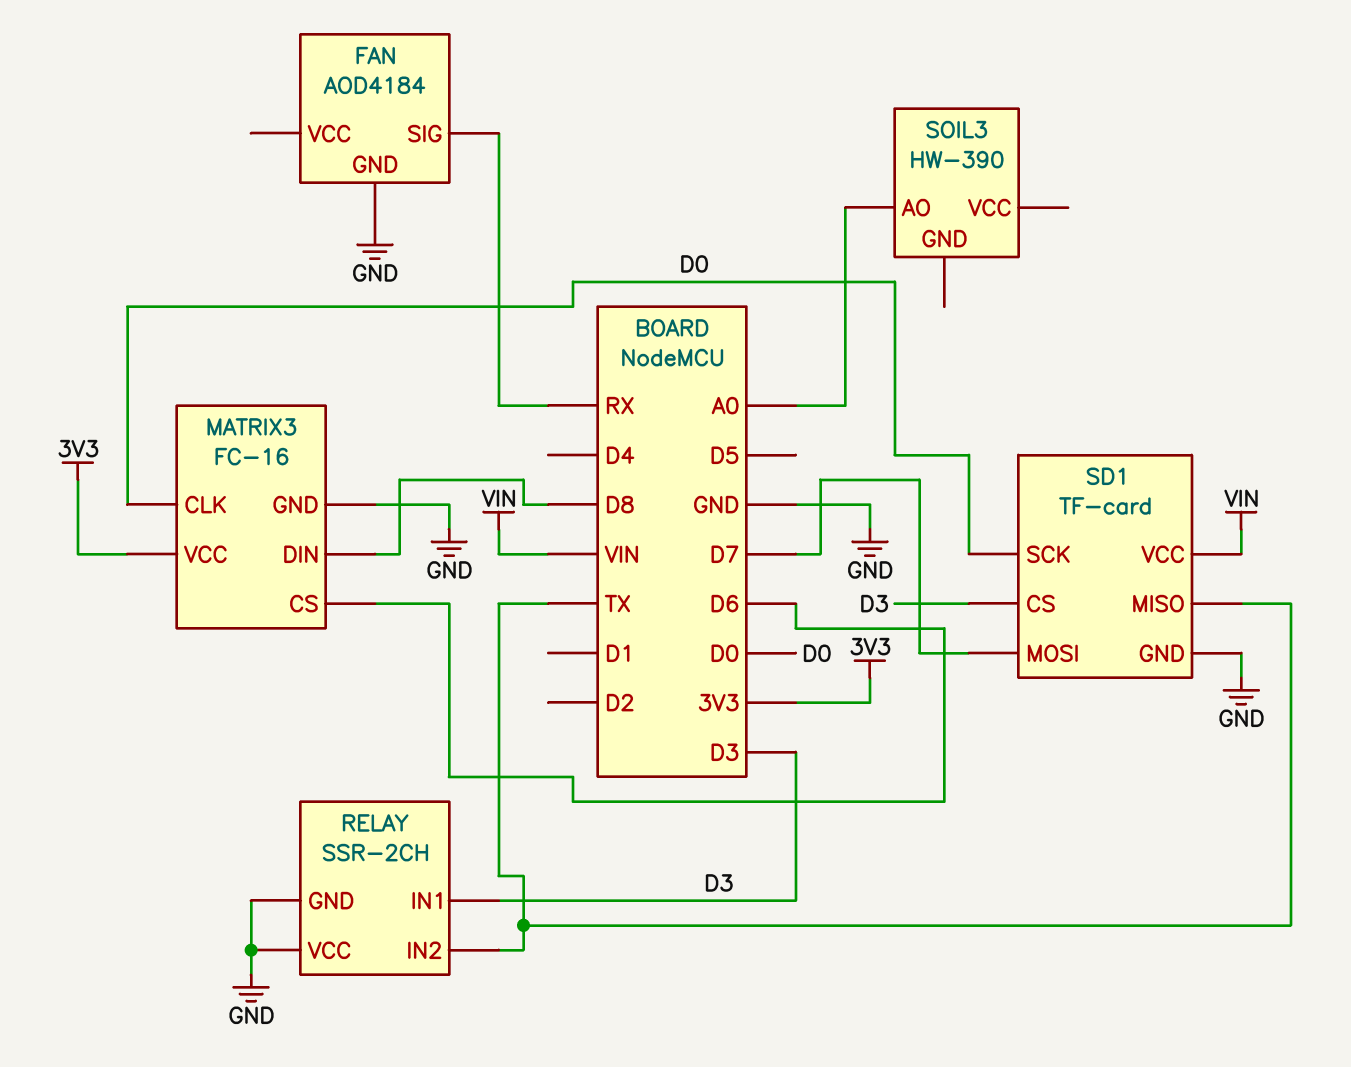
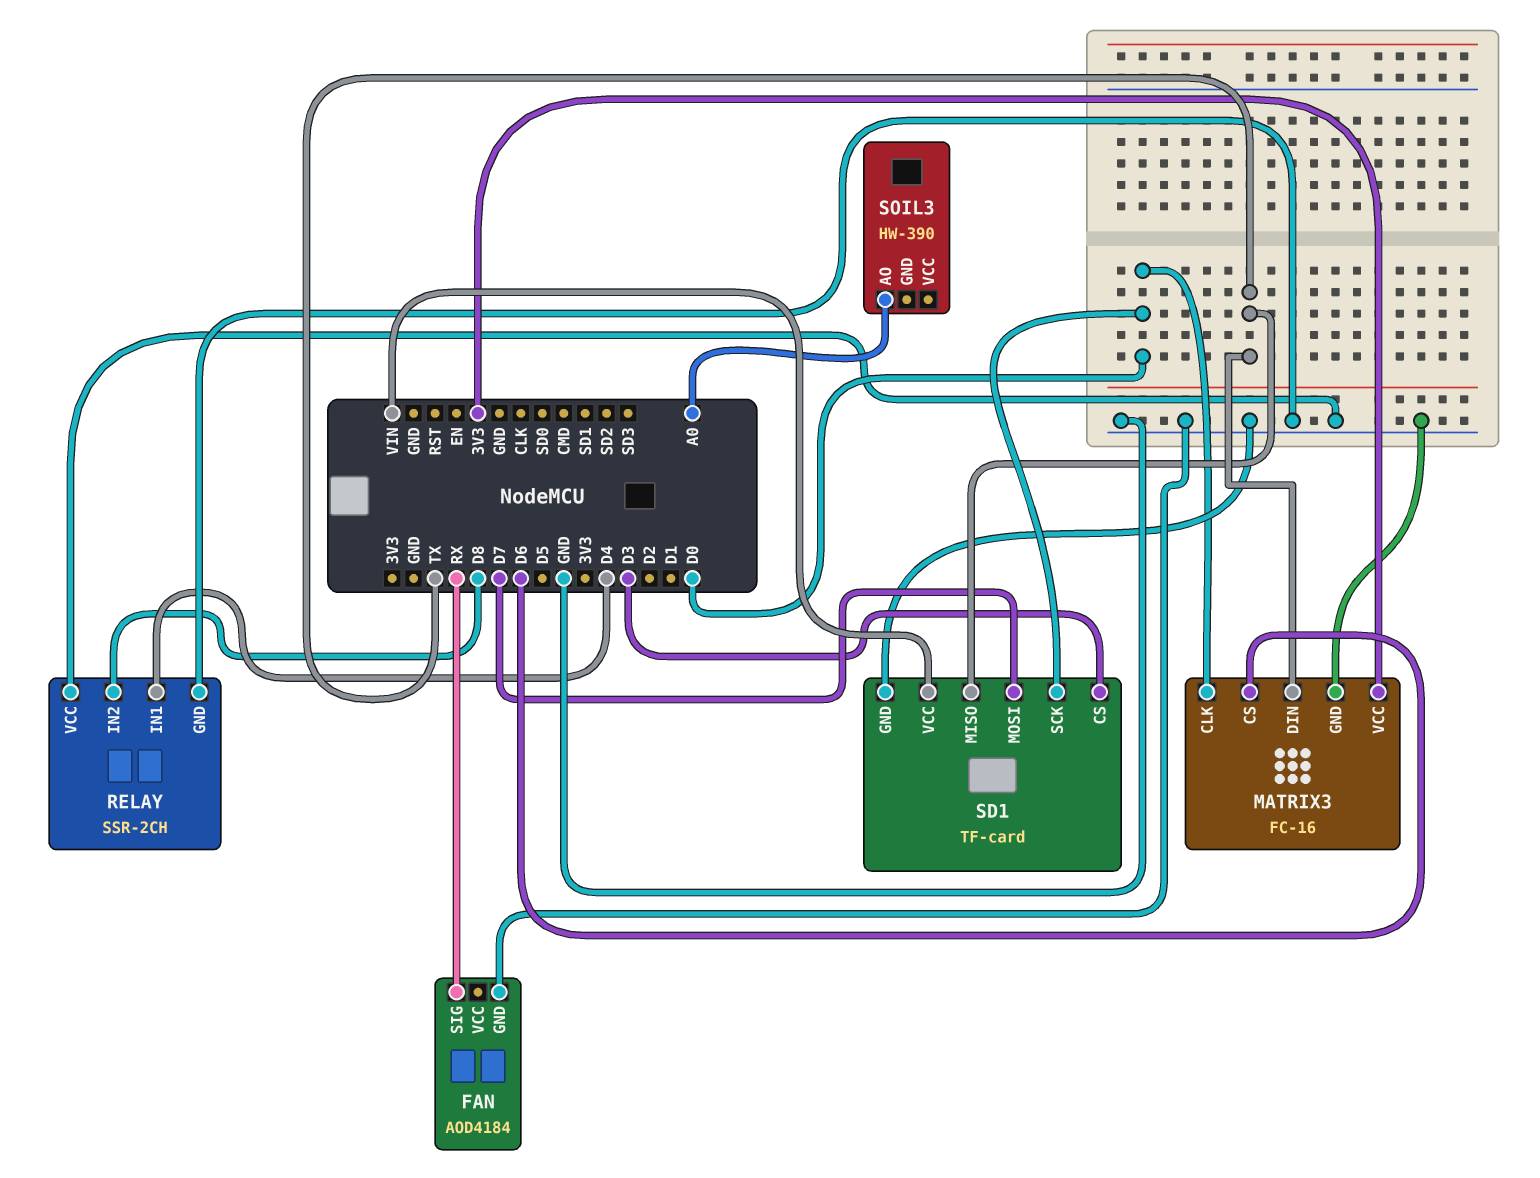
MATRIX3 pin DIN: D8 -> TX
RELAY pin IN1: D3 -> D4
RELAY pin IN2: TX -> D8

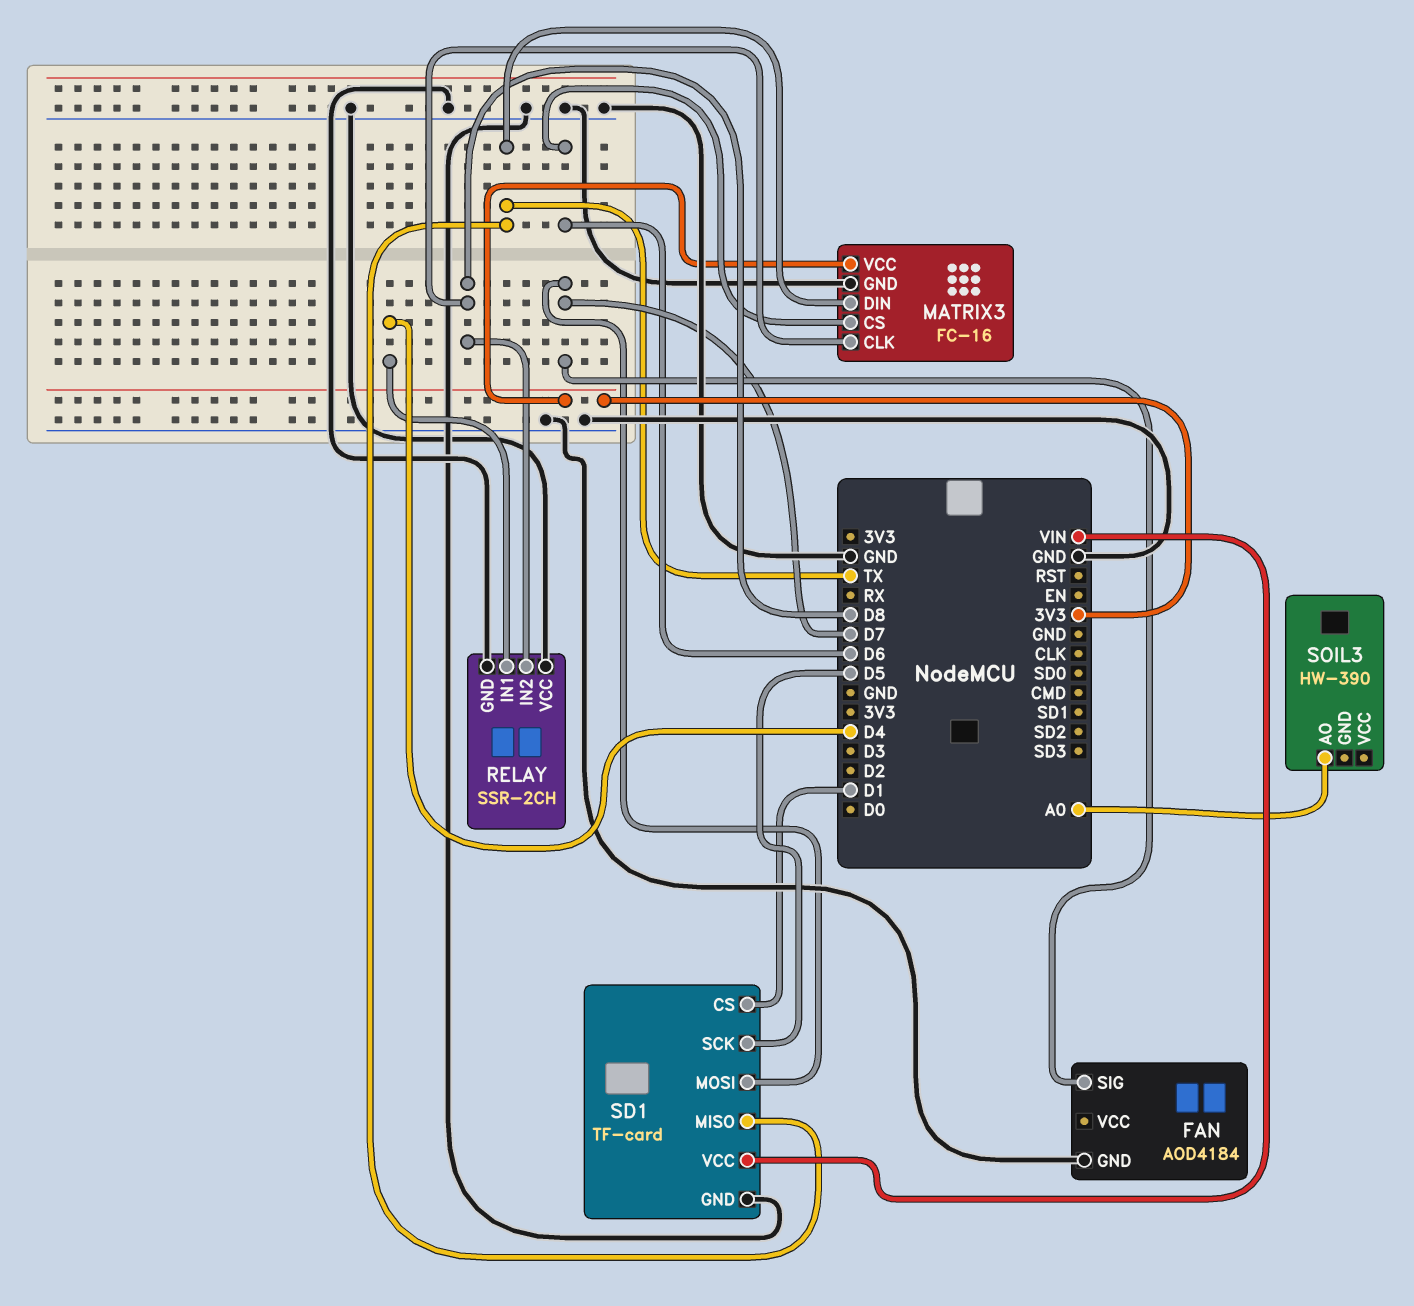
FAN pin SIG: RX -> D7
MATRIX3 pin CLK: D0 -> D8
SD1 pin CS: D3 -> D1
SD1 pin SCK: D0 -> D5

